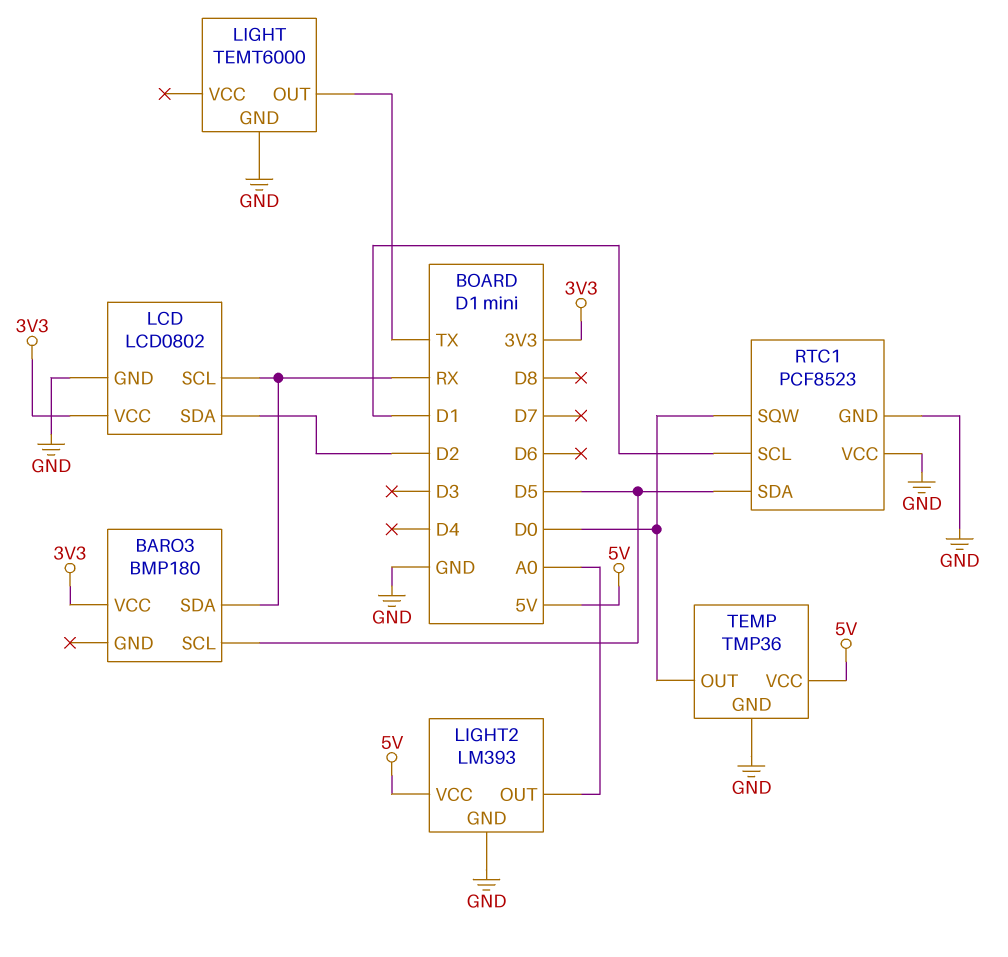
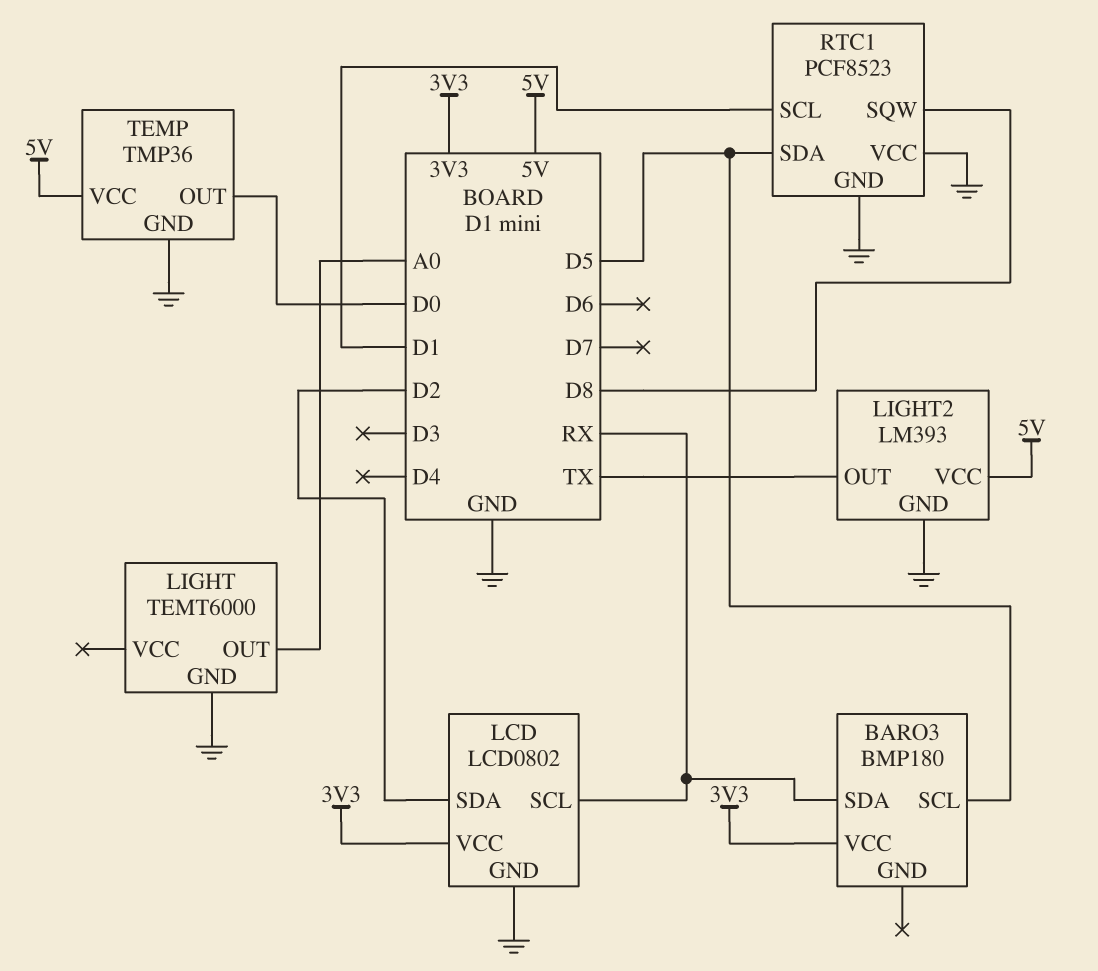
LIGHT pin OUT: TX -> A0
LIGHT2 pin OUT: A0 -> TX
RTC1 pin SQW: D0 -> D8

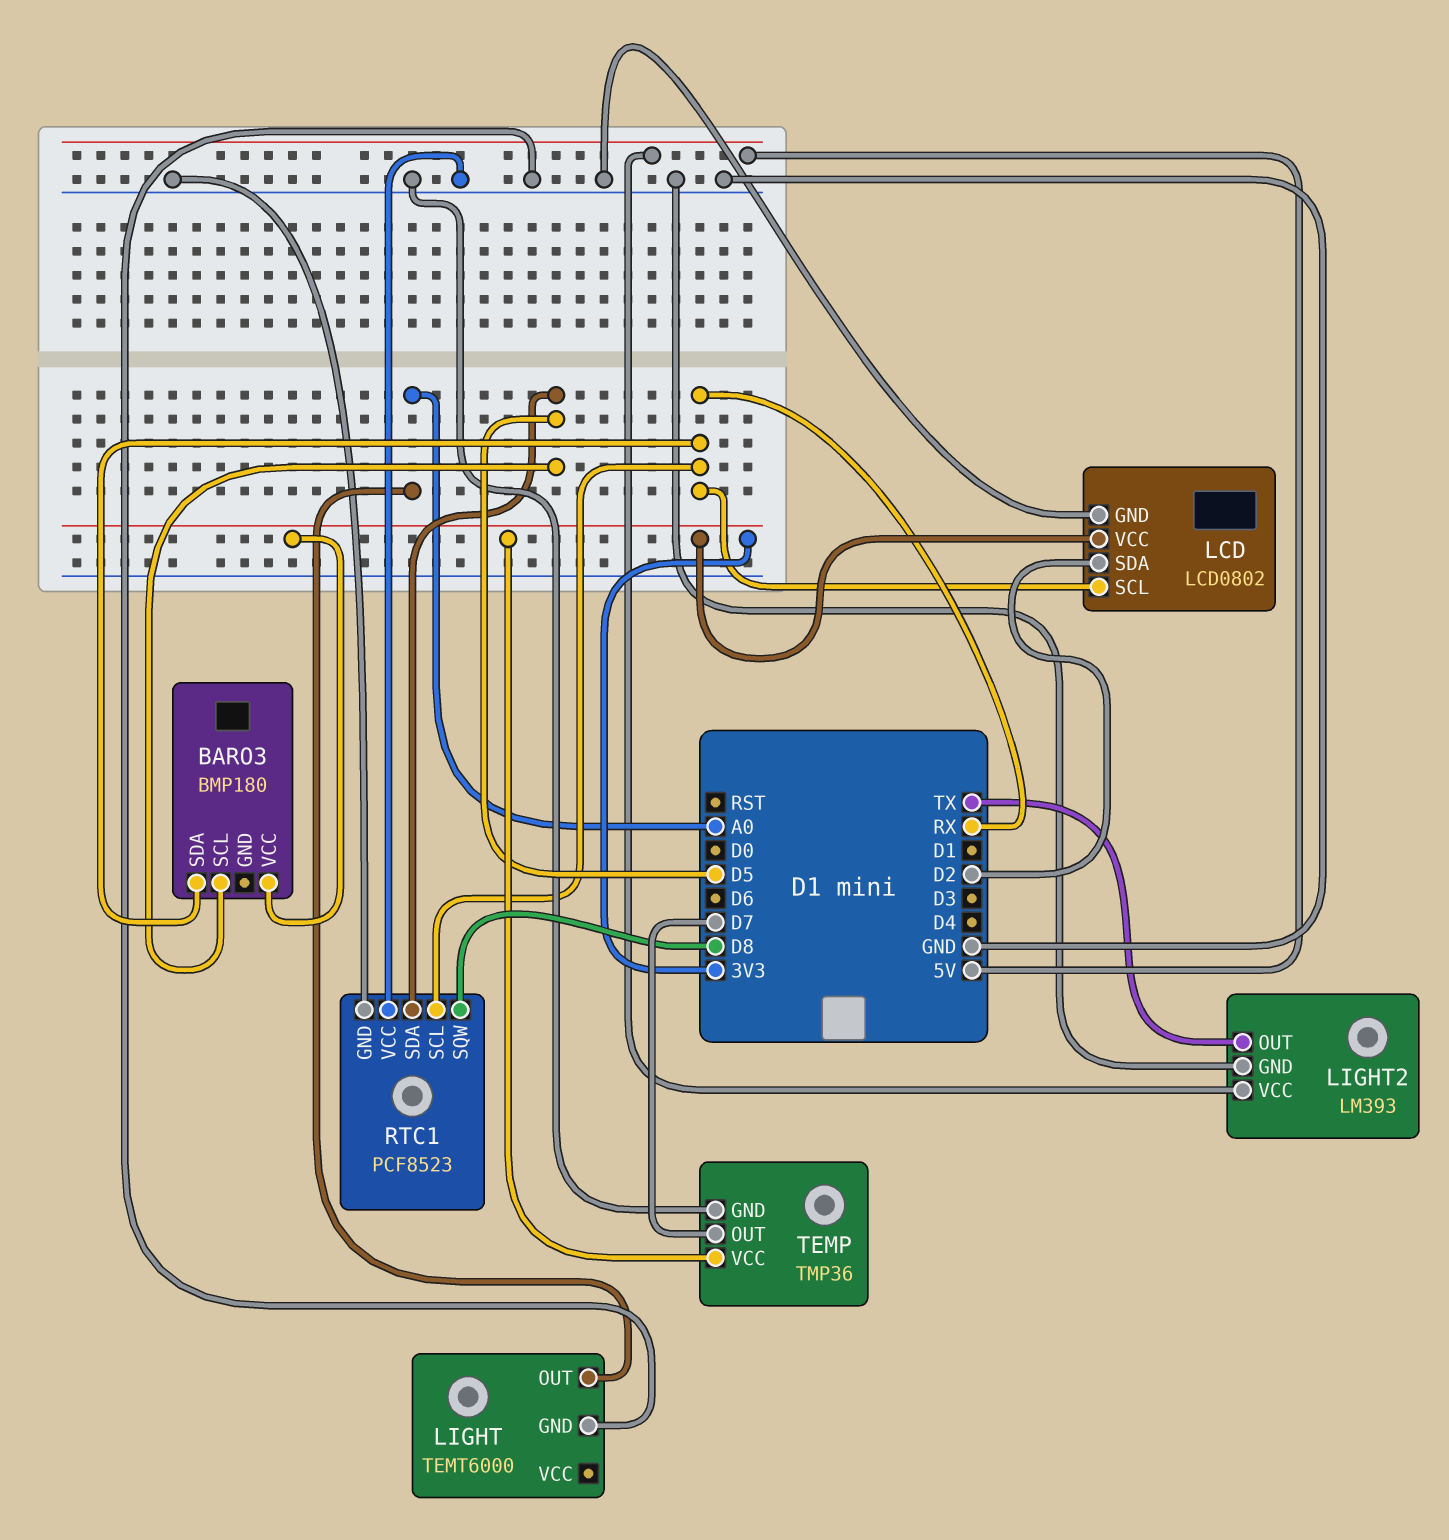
RTC1 pin SCL: D1 -> RX
TEMP pin OUT: D0 -> D7
TEMP pin VCC: 5V -> 3V3

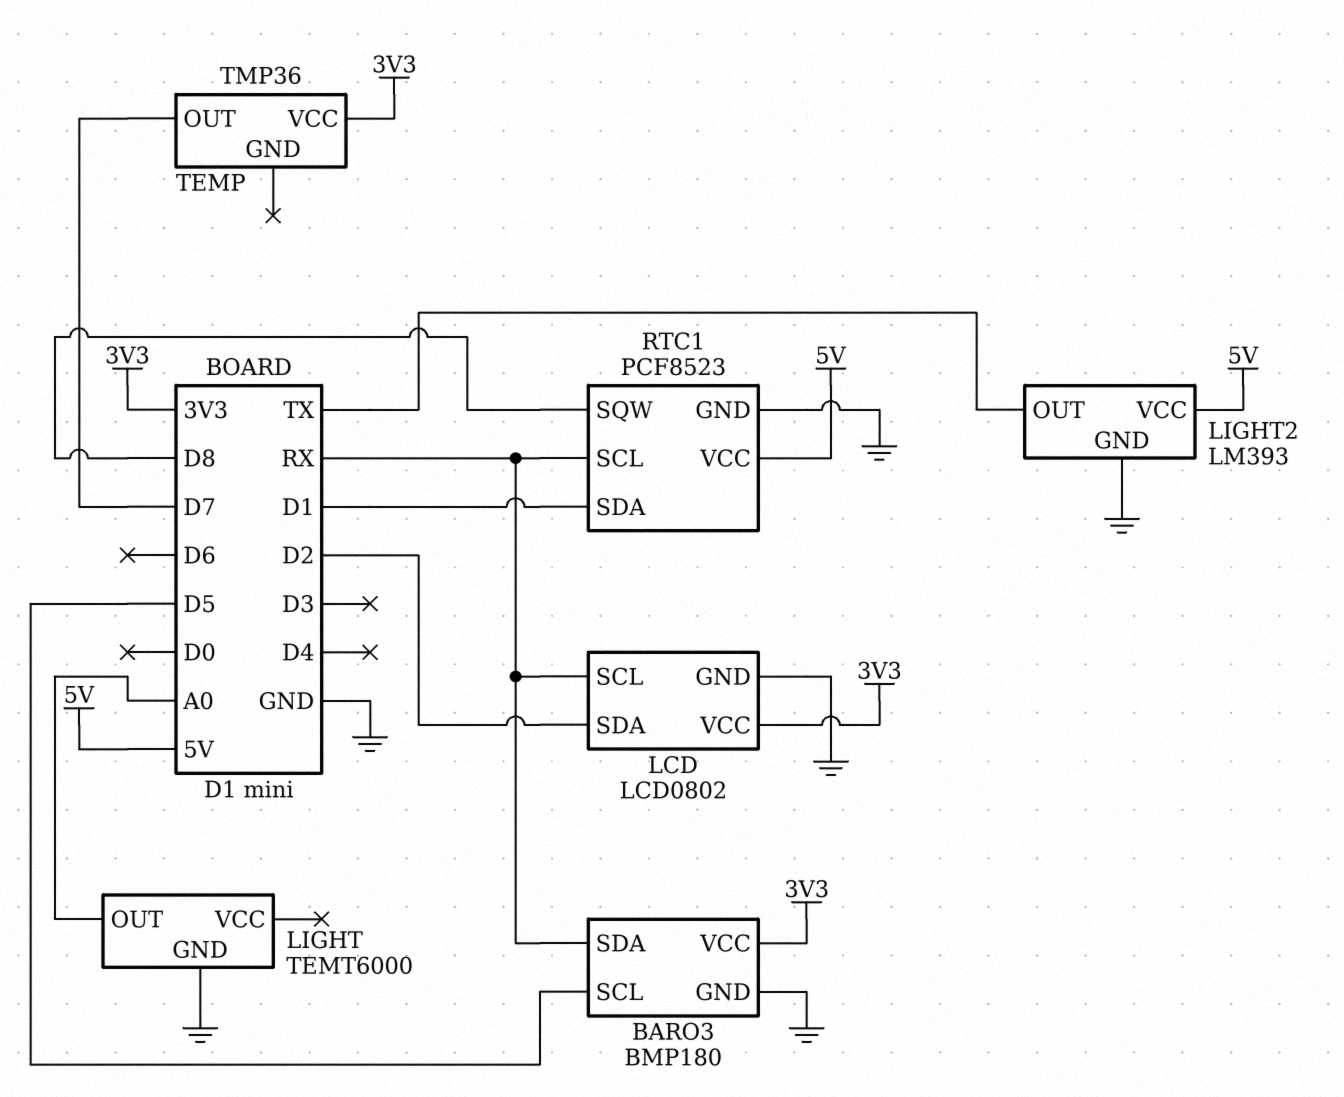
BARO3 pin GND: none -> GND
RTC1 pin SDA: D5 -> D1
RTC1 pin VCC: GND -> 5V
TEMP pin GND: GND -> none

